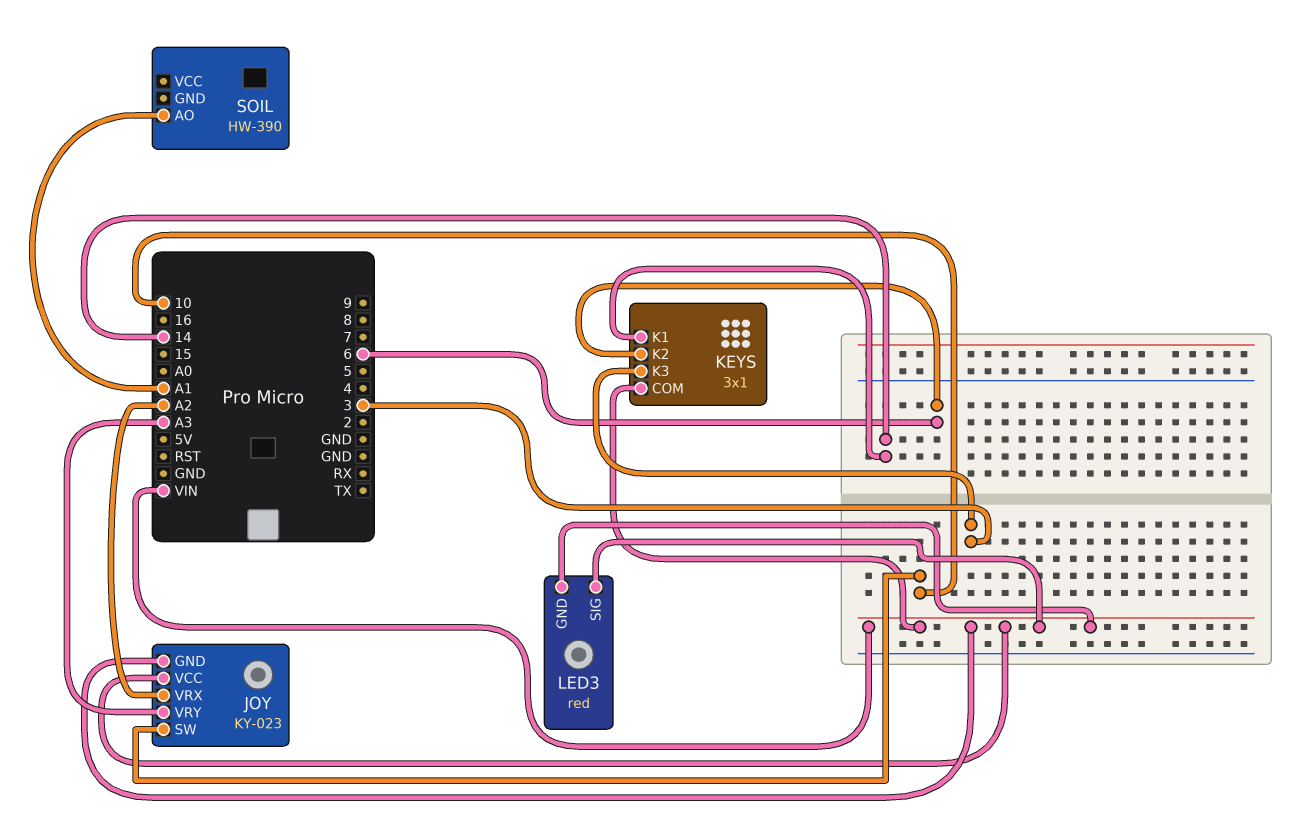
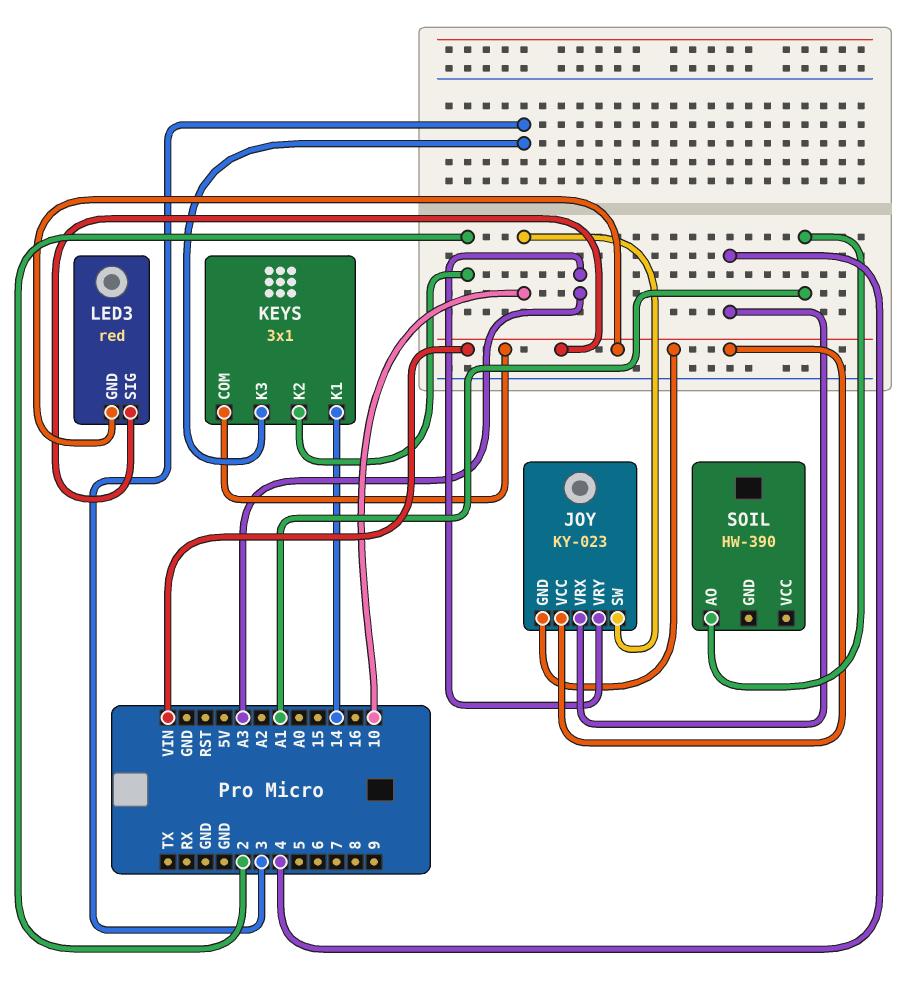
JOY pin VRX: A2 -> 4
KEYS pin K2: 6 -> 2

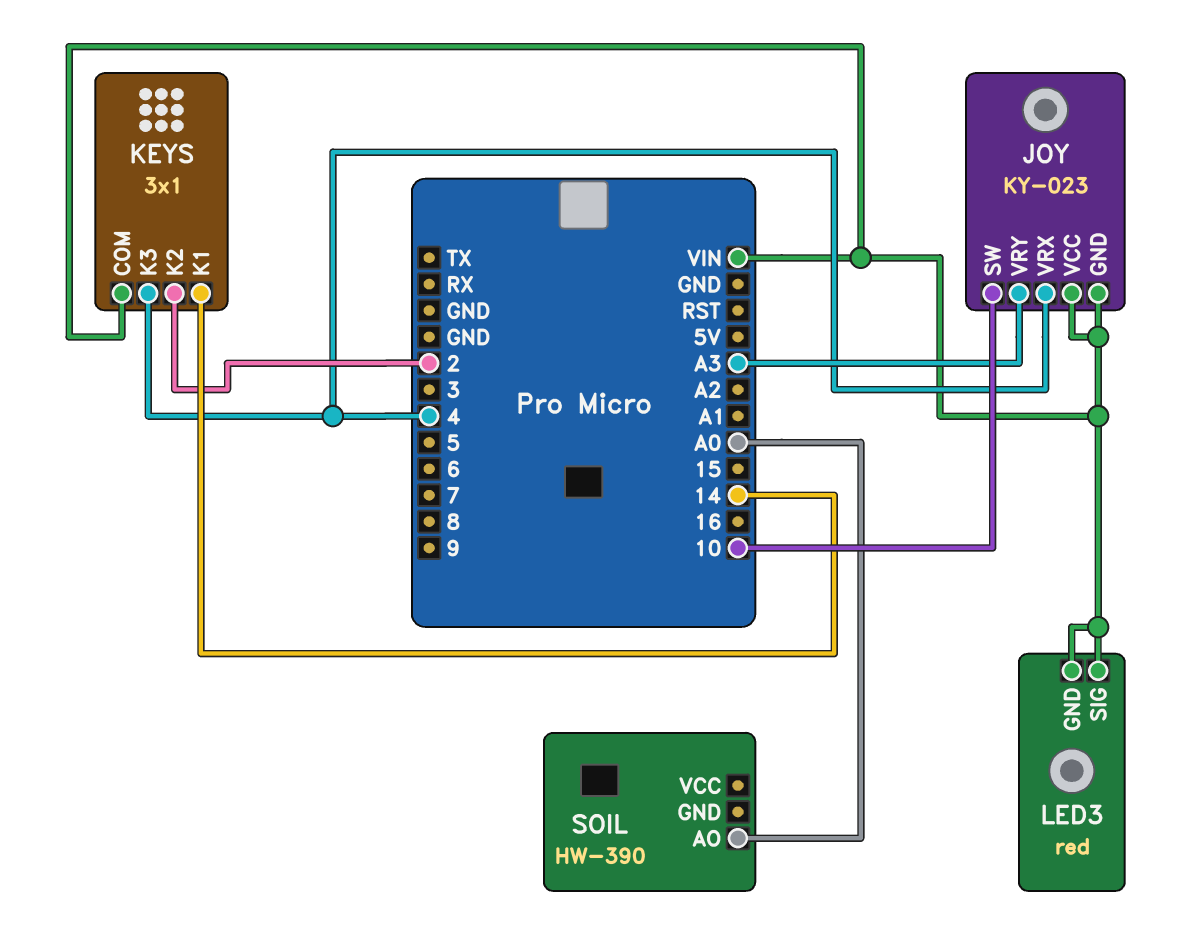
KEYS pin K3: 3 -> 4
SOIL pin AO: A1 -> A0

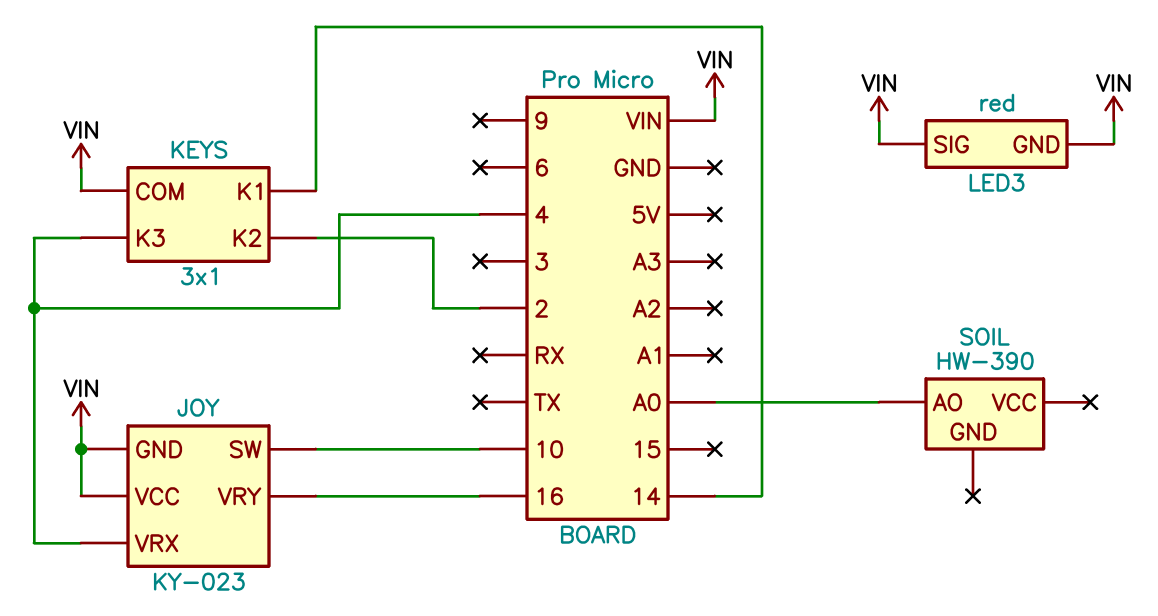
JOY pin VRY: A3 -> 16

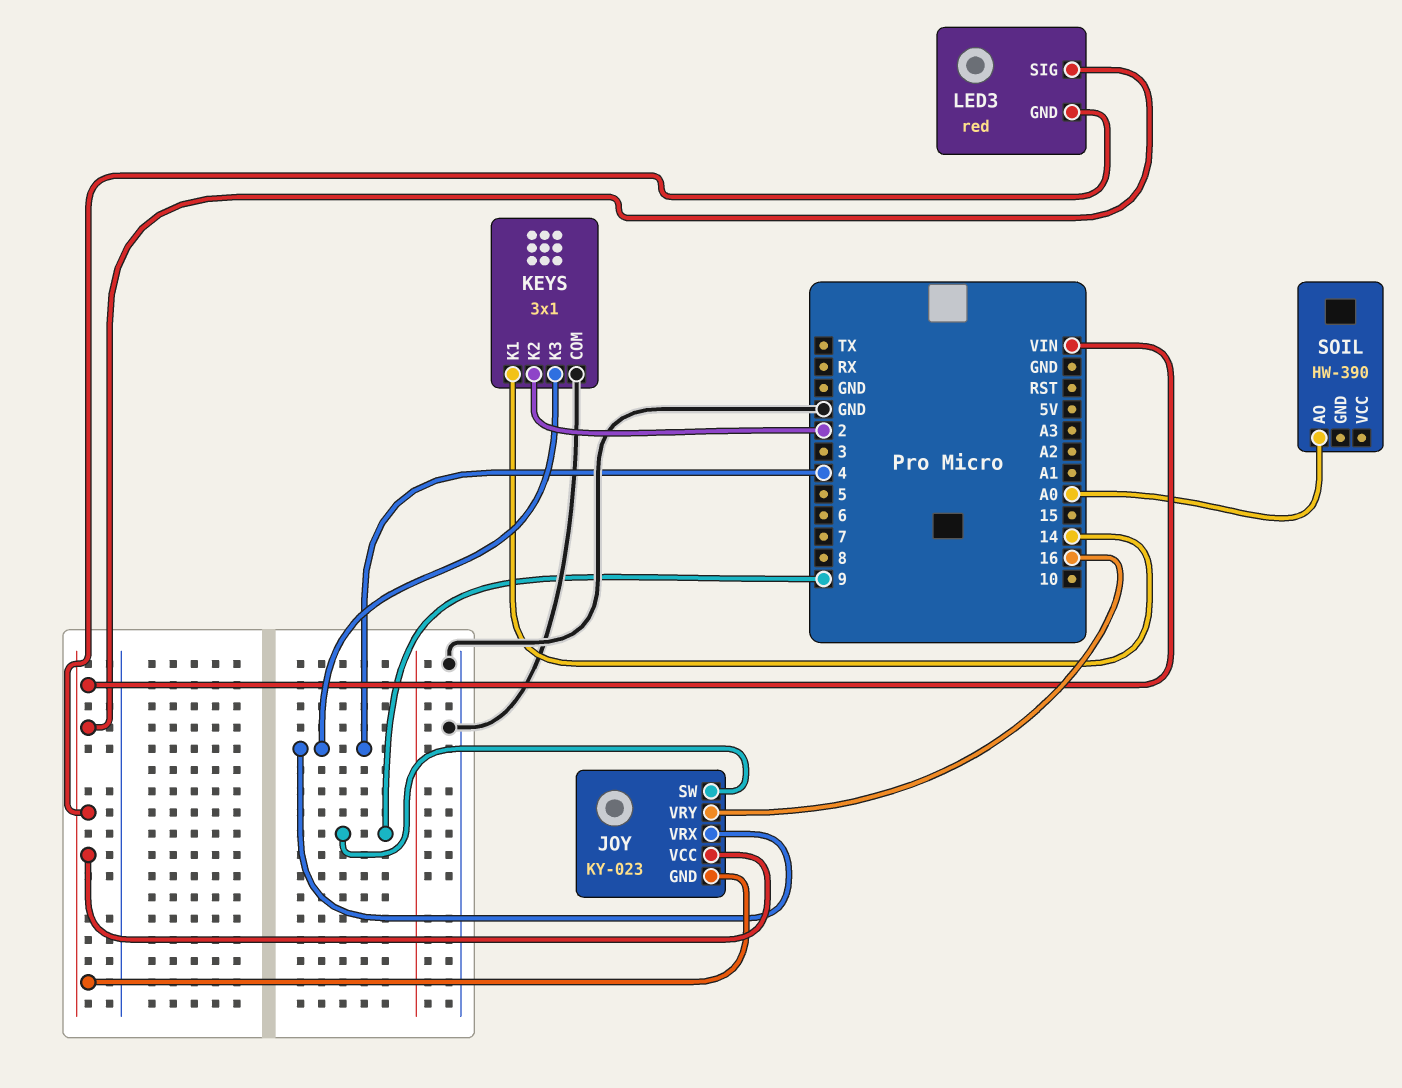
JOY pin SW: 10 -> 9
KEYS pin COM: VIN -> GND

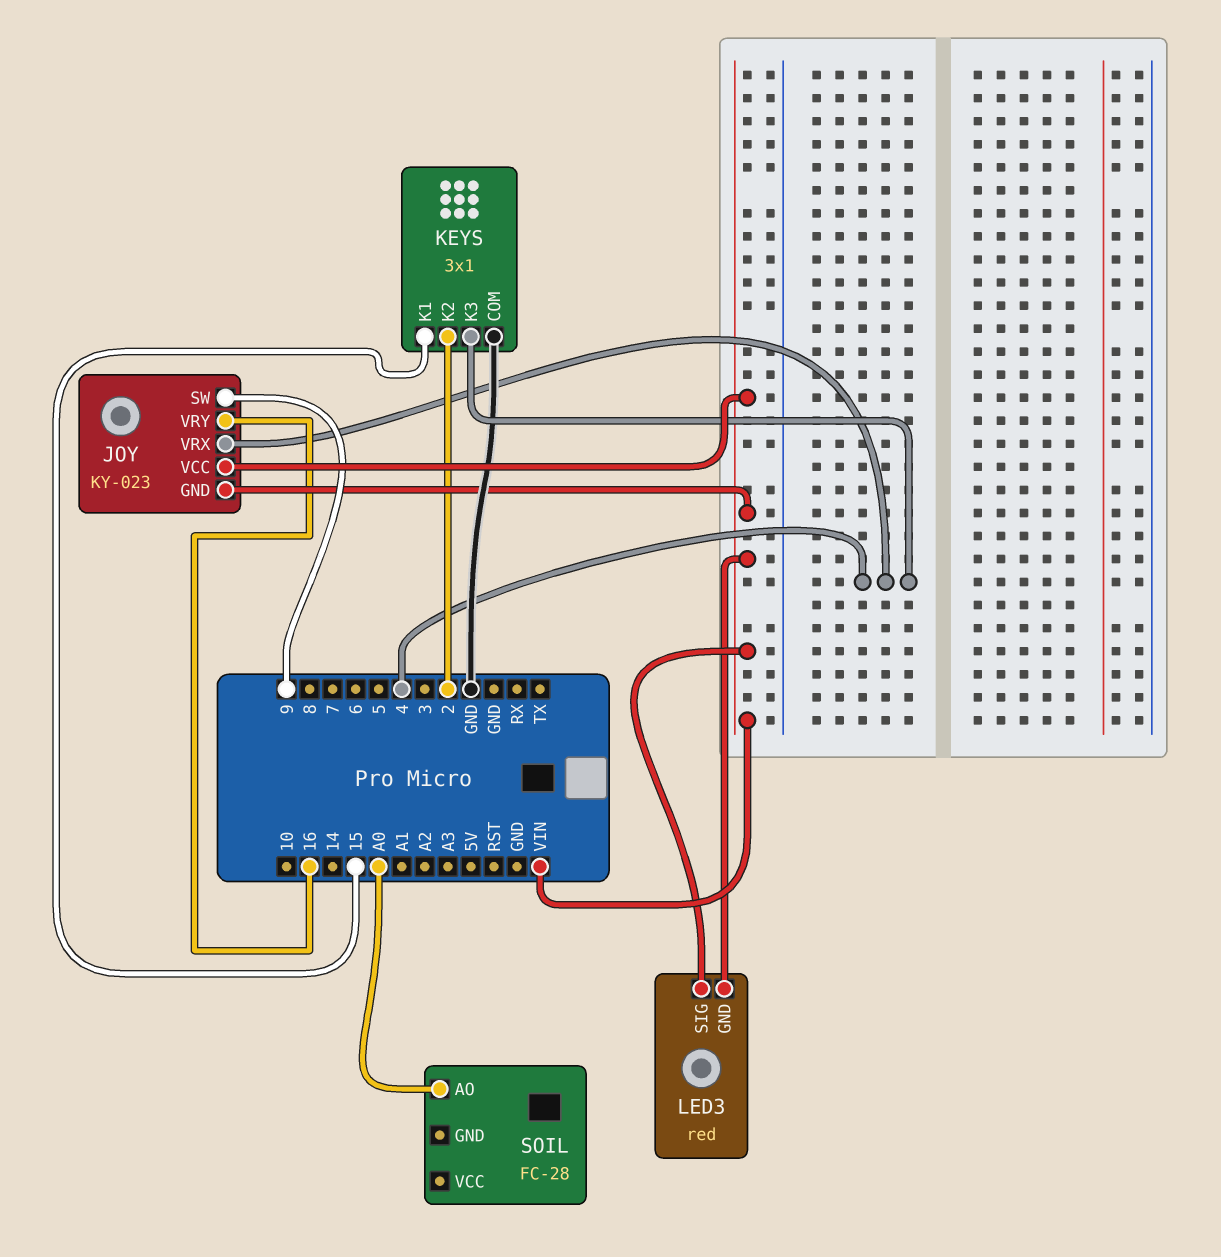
KEYS pin K1: 14 -> 15
SOIL: HW-390 -> FC-28

